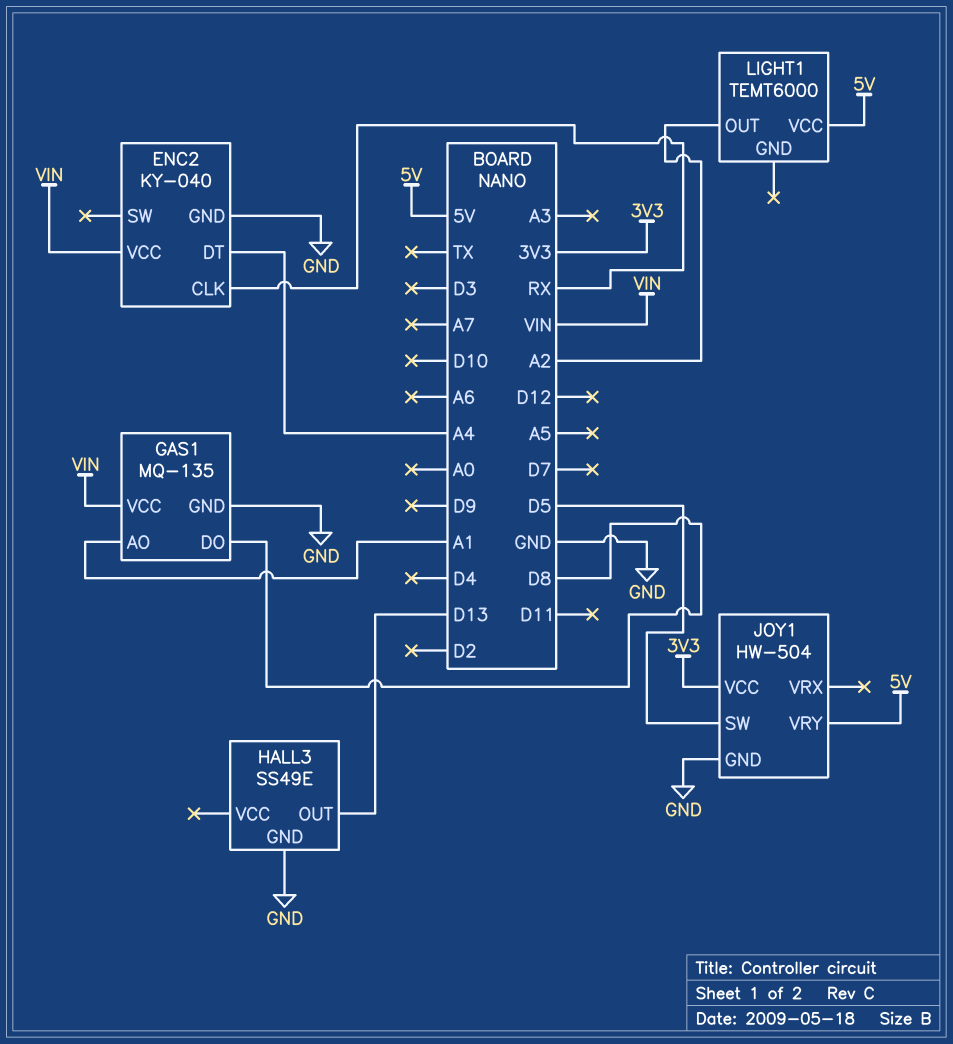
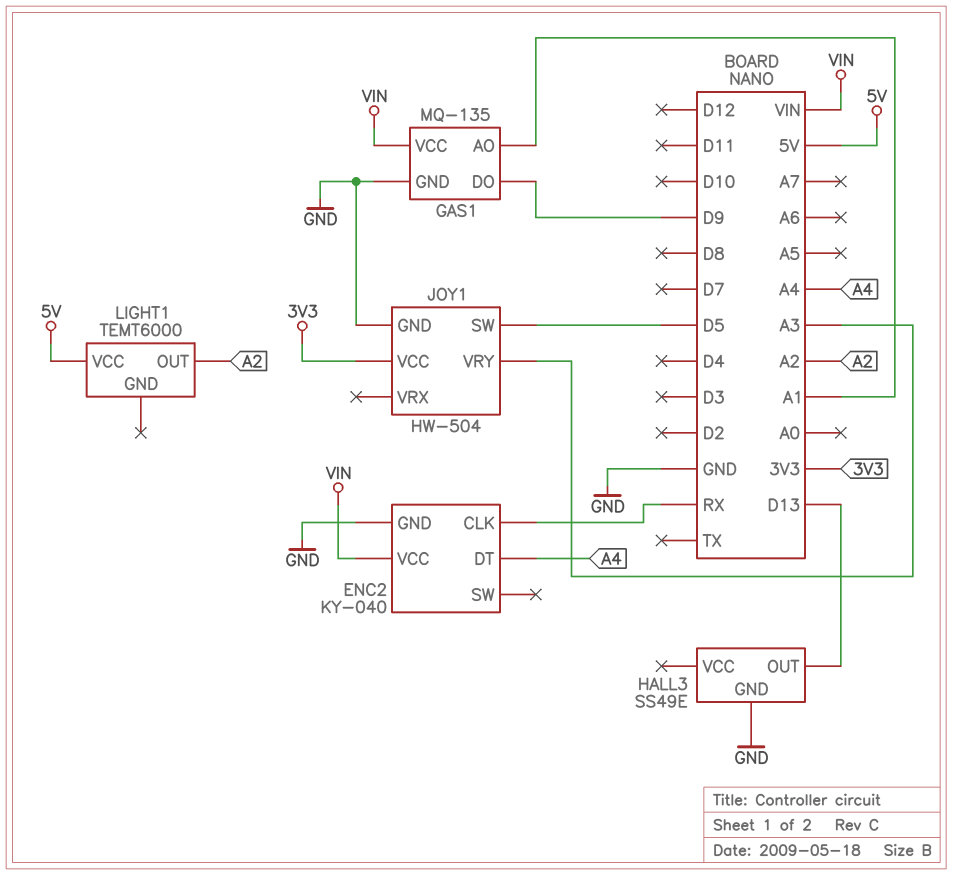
GAS1 pin DO: D8 -> D9
JOY1 pin VRY: 5V -> A3

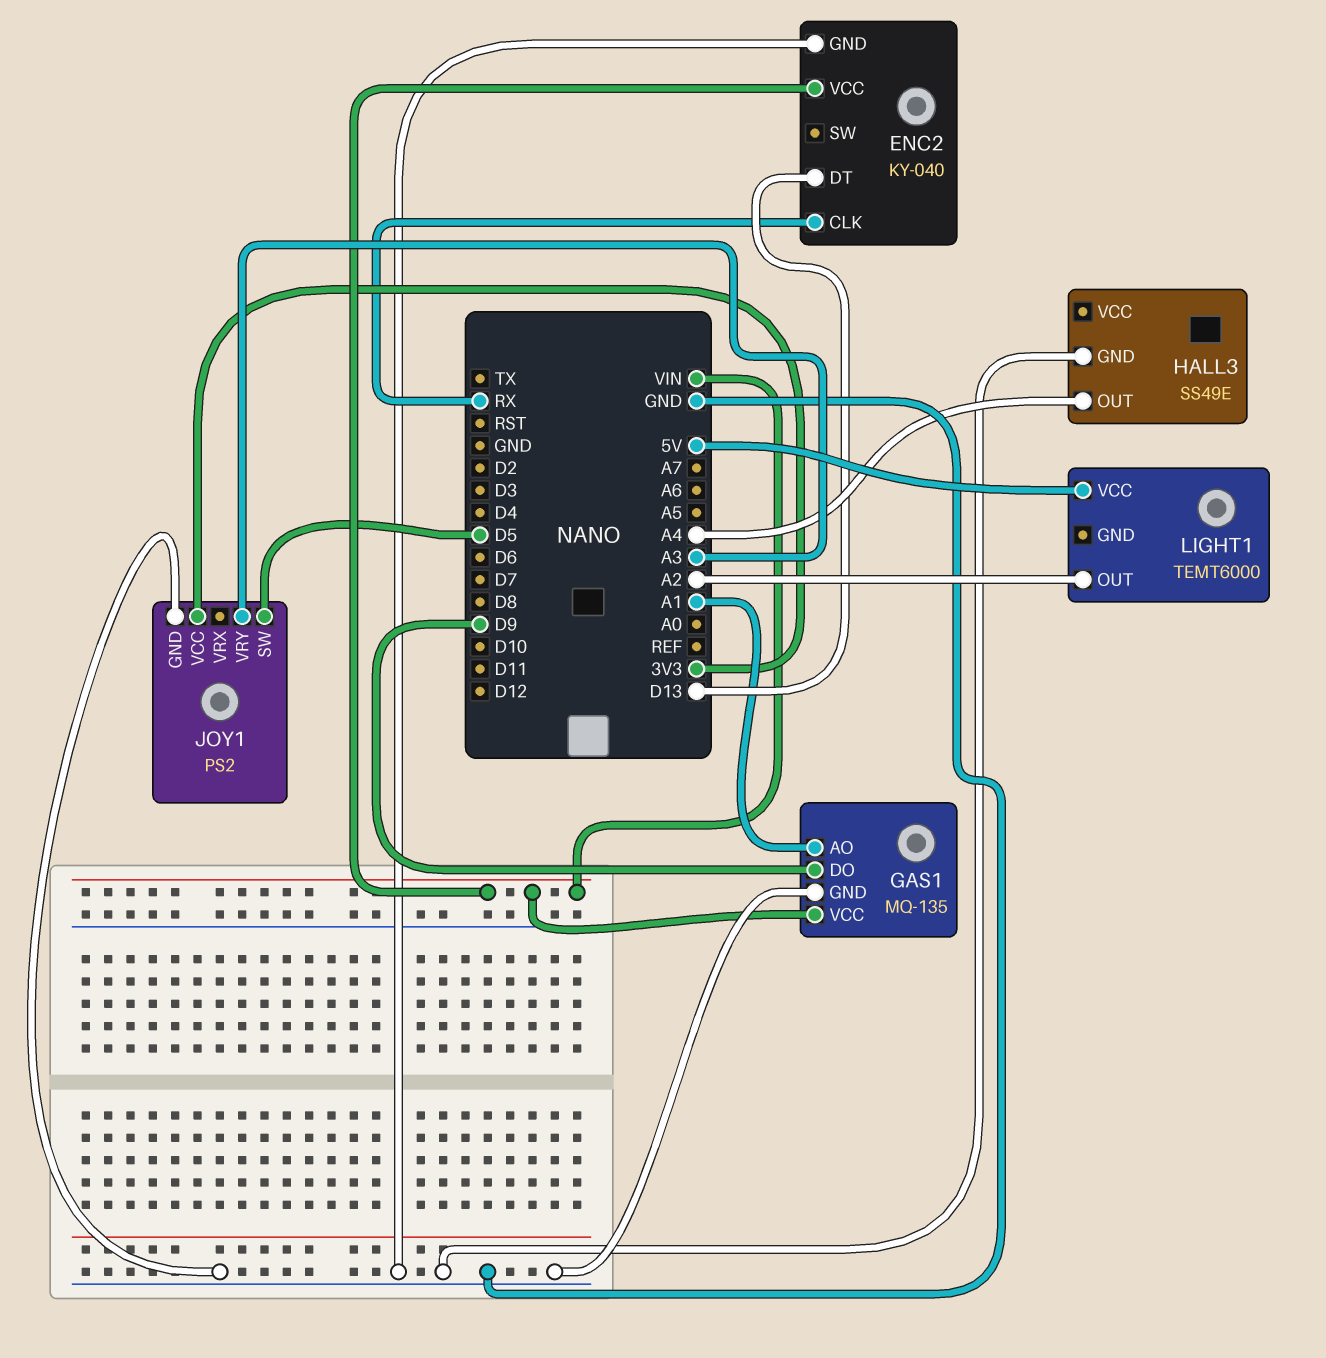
ENC2 pin DT: A4 -> D13
HALL3 pin OUT: D13 -> A4
JOY1: HW-504 -> PS2

